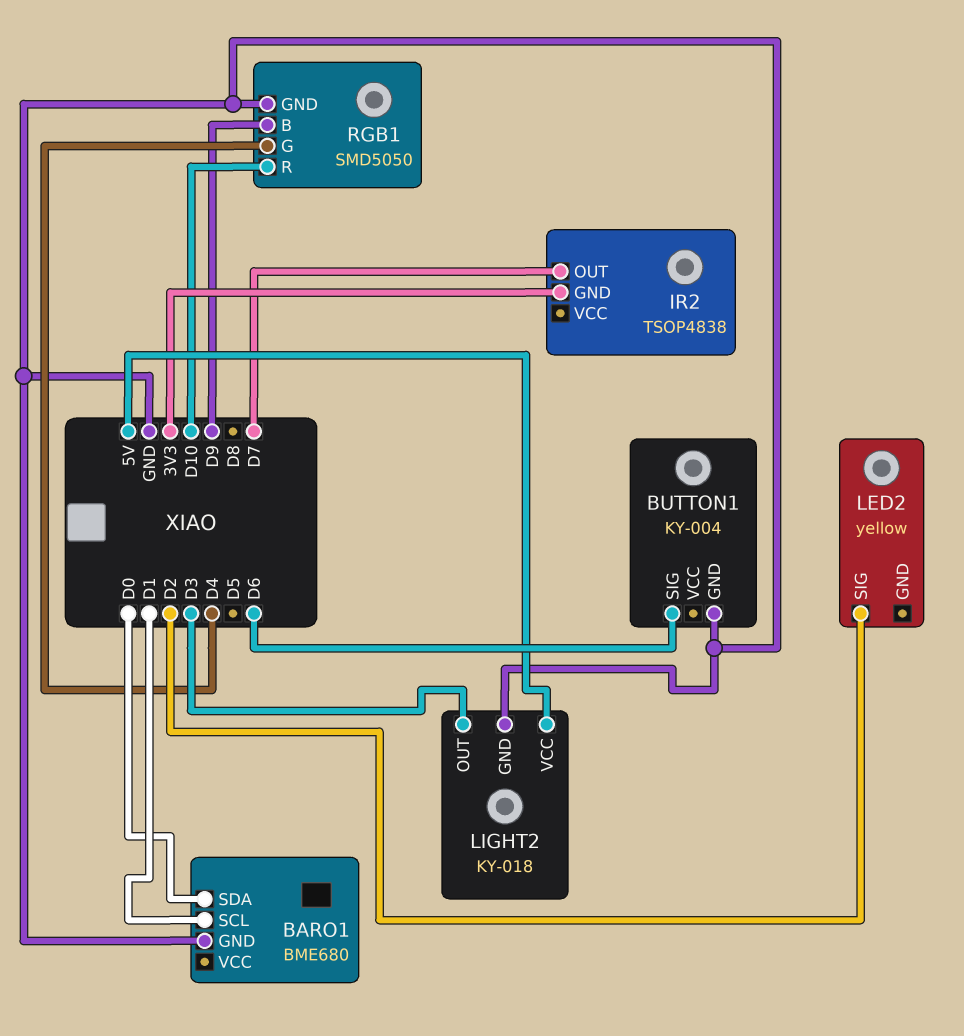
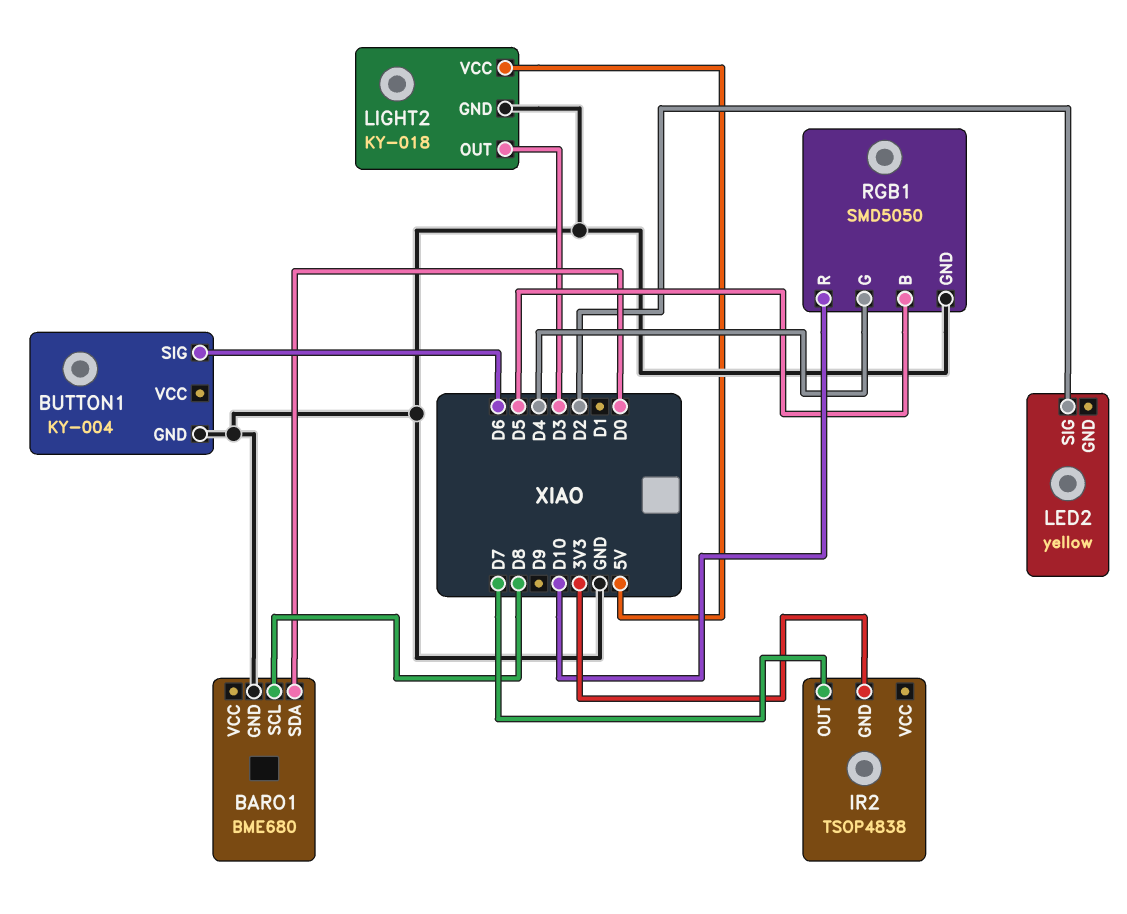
BARO1 pin SCL: D1 -> D8
RGB1 pin B: D9 -> D5

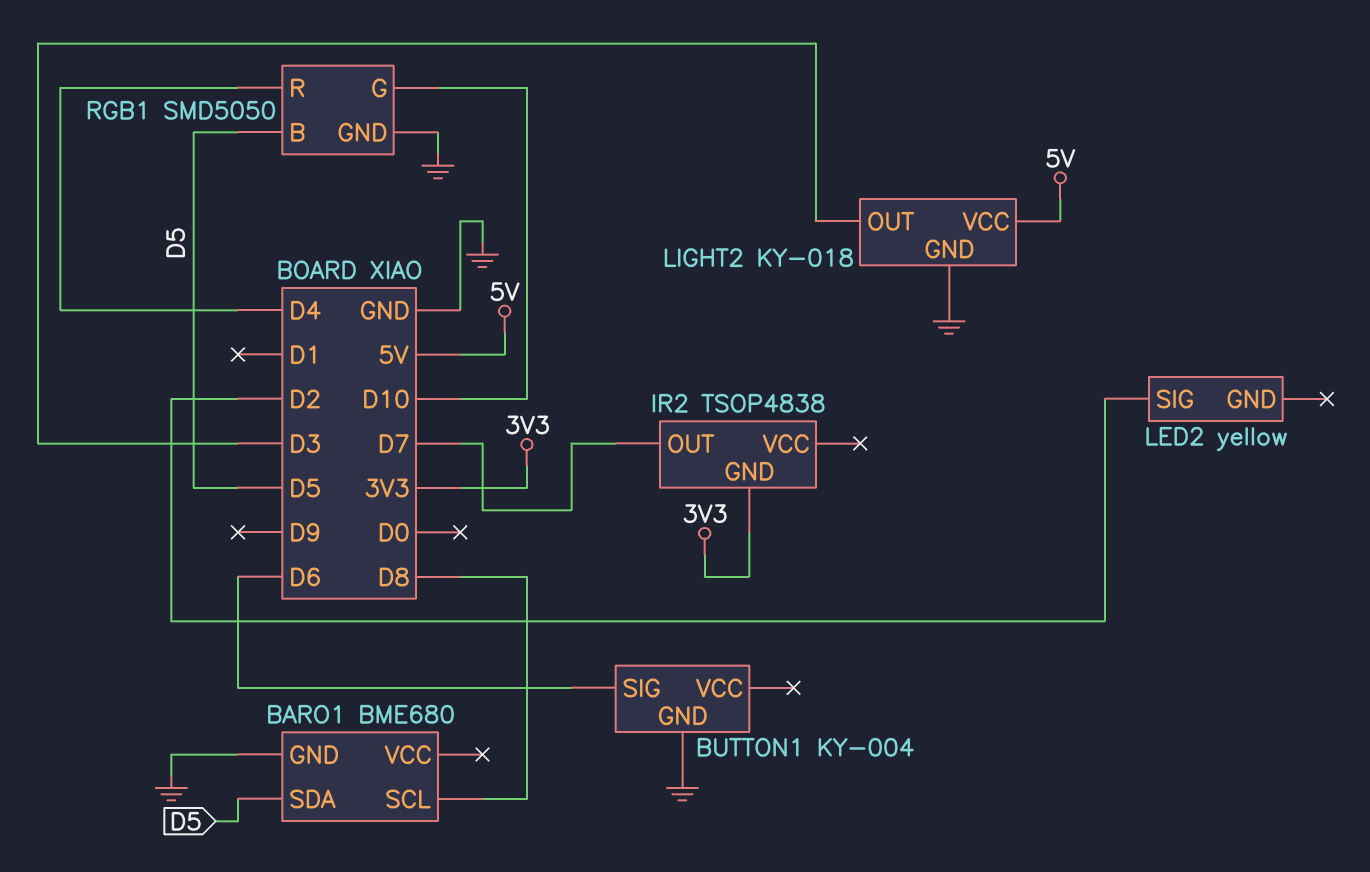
BARO1 pin SDA: D0 -> D5
RGB1 pin G: D4 -> D10
RGB1 pin R: D10 -> D4

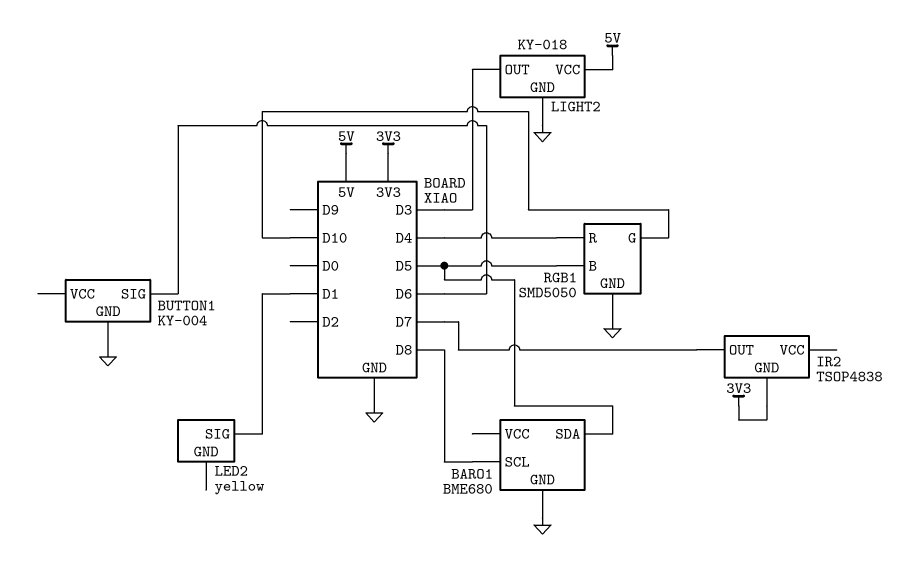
LED2 pin SIG: D2 -> D1

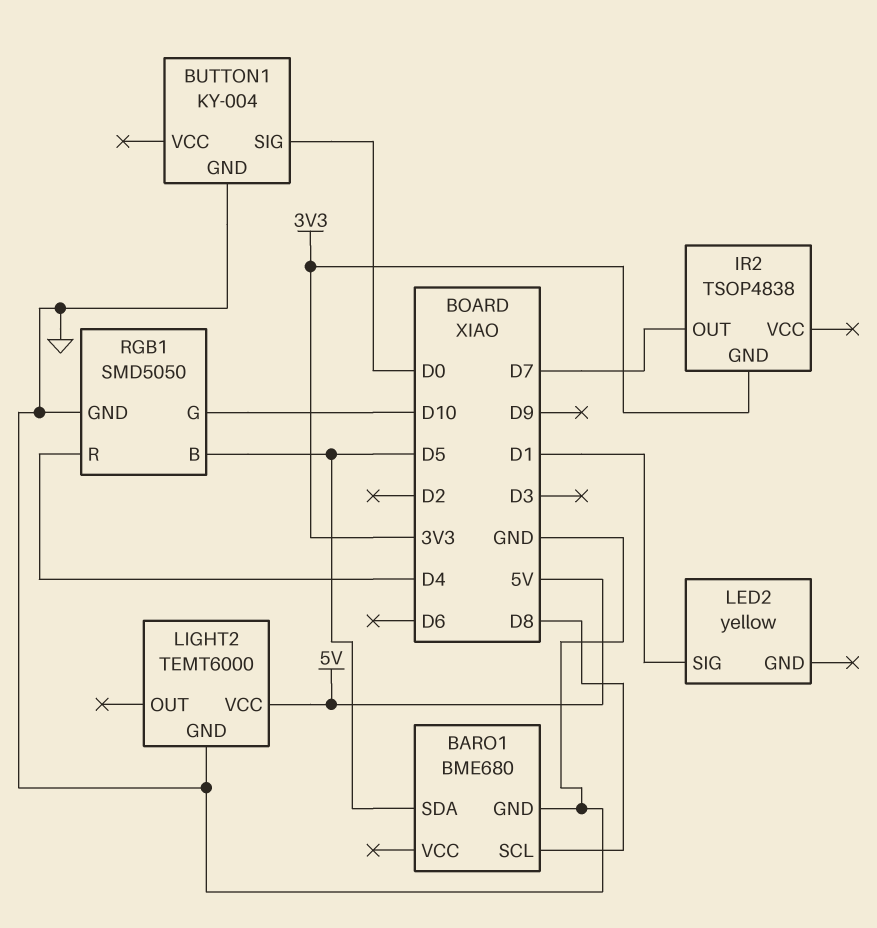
BUTTON1 pin SIG: D6 -> D0
LIGHT2: KY-018 -> TEMT6000
LIGHT2 pin OUT: D3 -> none

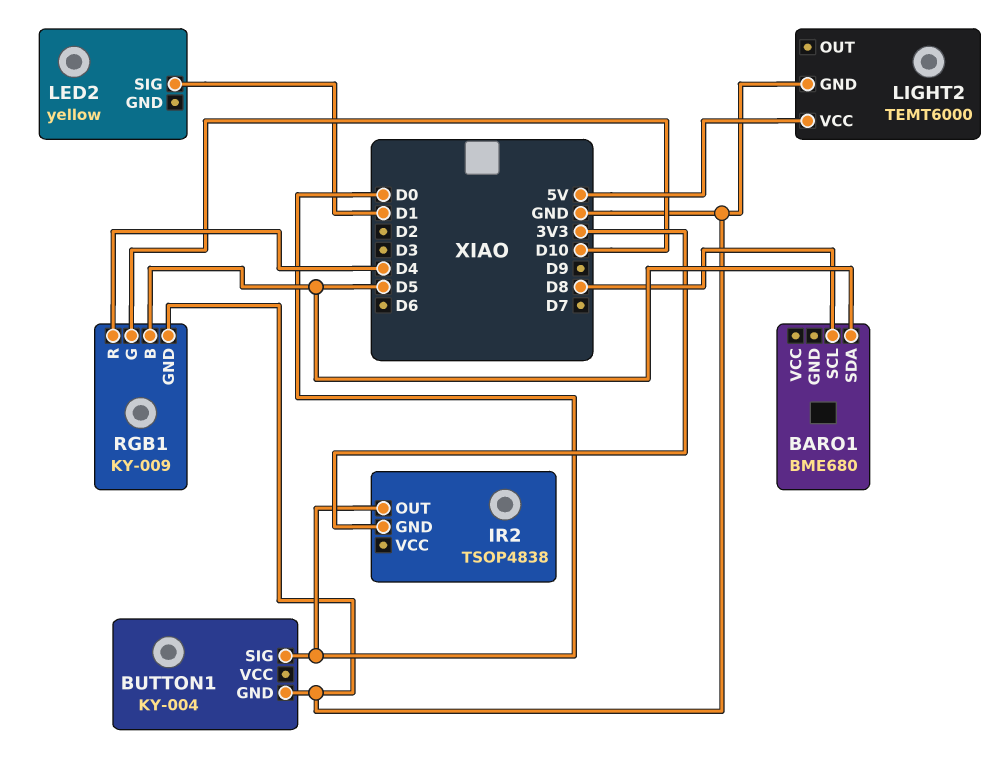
BARO1 pin GND: GND -> none
IR2 pin OUT: D7 -> D0
RGB1: SMD5050 -> KY-009

